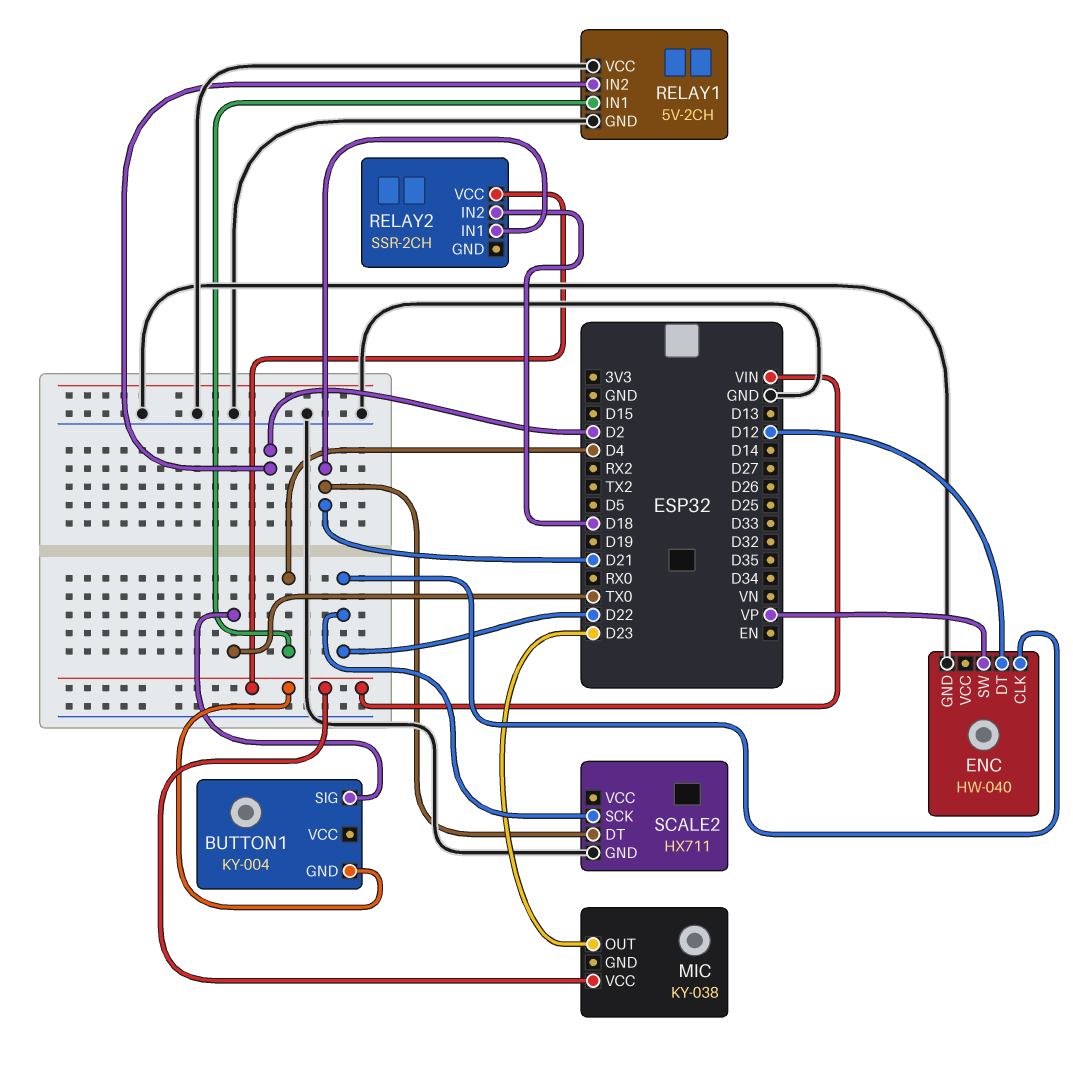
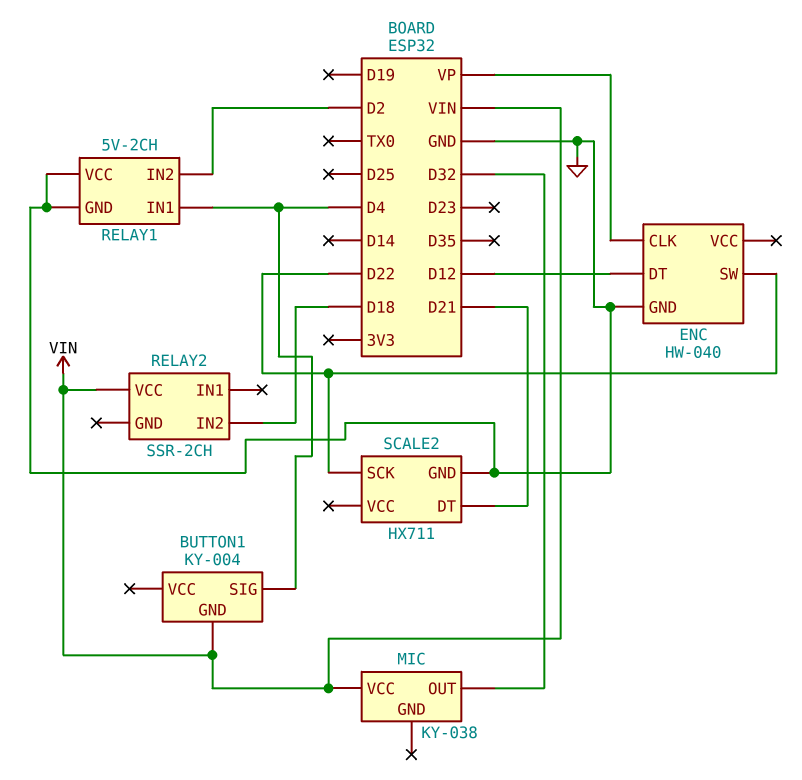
BUTTON1 pin SIG: TX0 -> D4
ENC pin CLK: D22 -> VP
ENC pin SW: VP -> D22
MIC pin OUT: D23 -> D32
RELAY2 pin IN1: D21 -> none

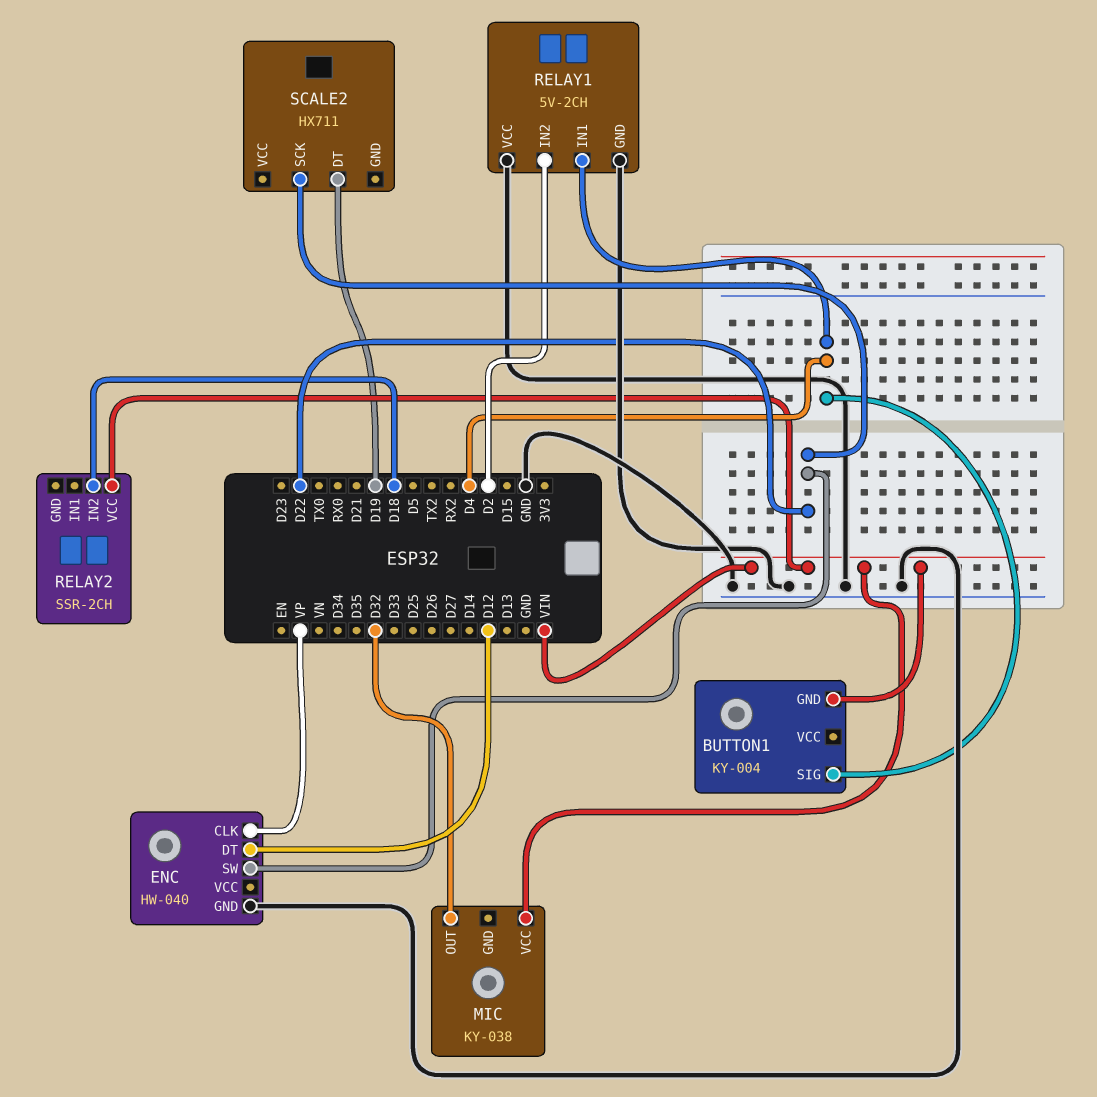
SCALE2 pin DT: D21 -> D19
SCALE2 pin GND: GND -> none

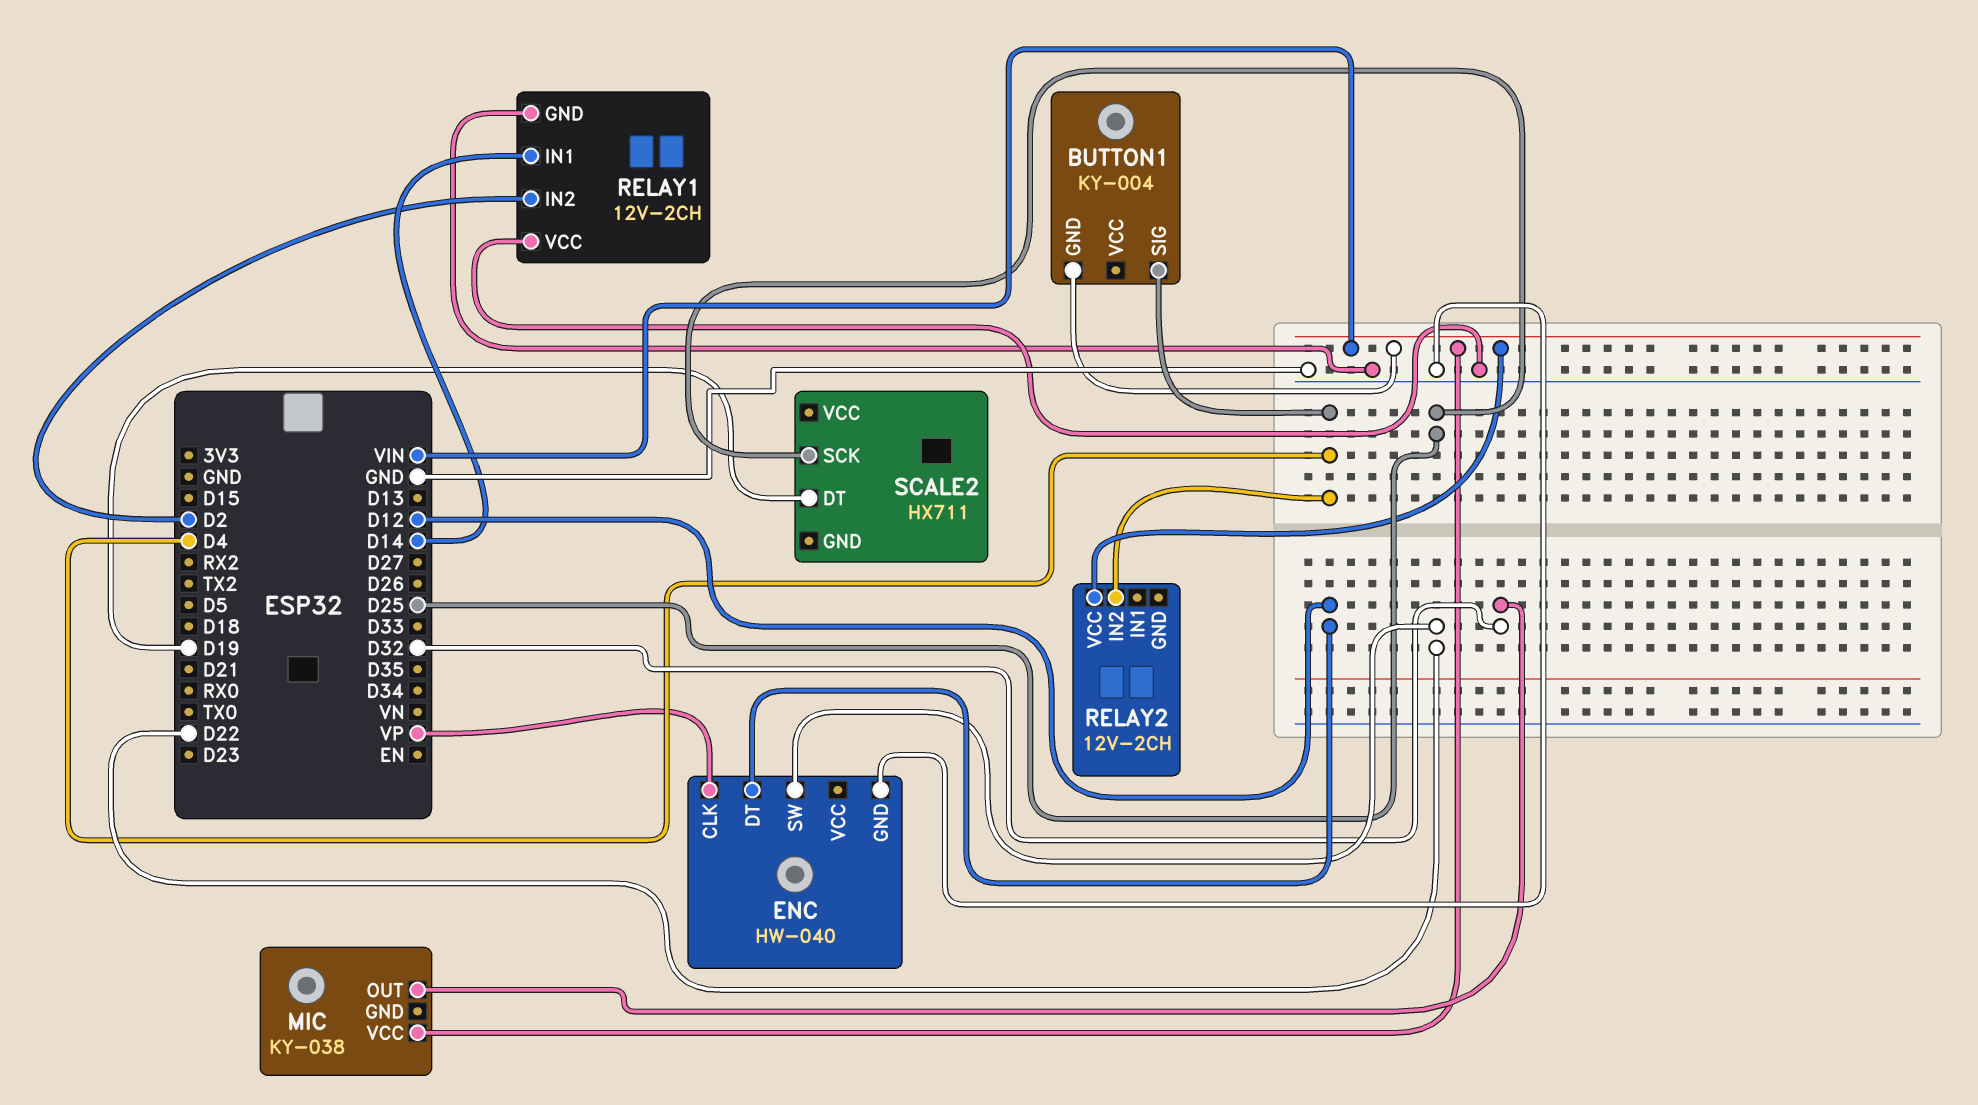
RELAY1: 5V-2CH -> 12V-2CH
RELAY1 pin IN1: D4 -> D14
RELAY2: SSR-2CH -> 12V-2CH
RELAY2 pin IN2: D18 -> D4
SCALE2 pin SCK: D22 -> D25

